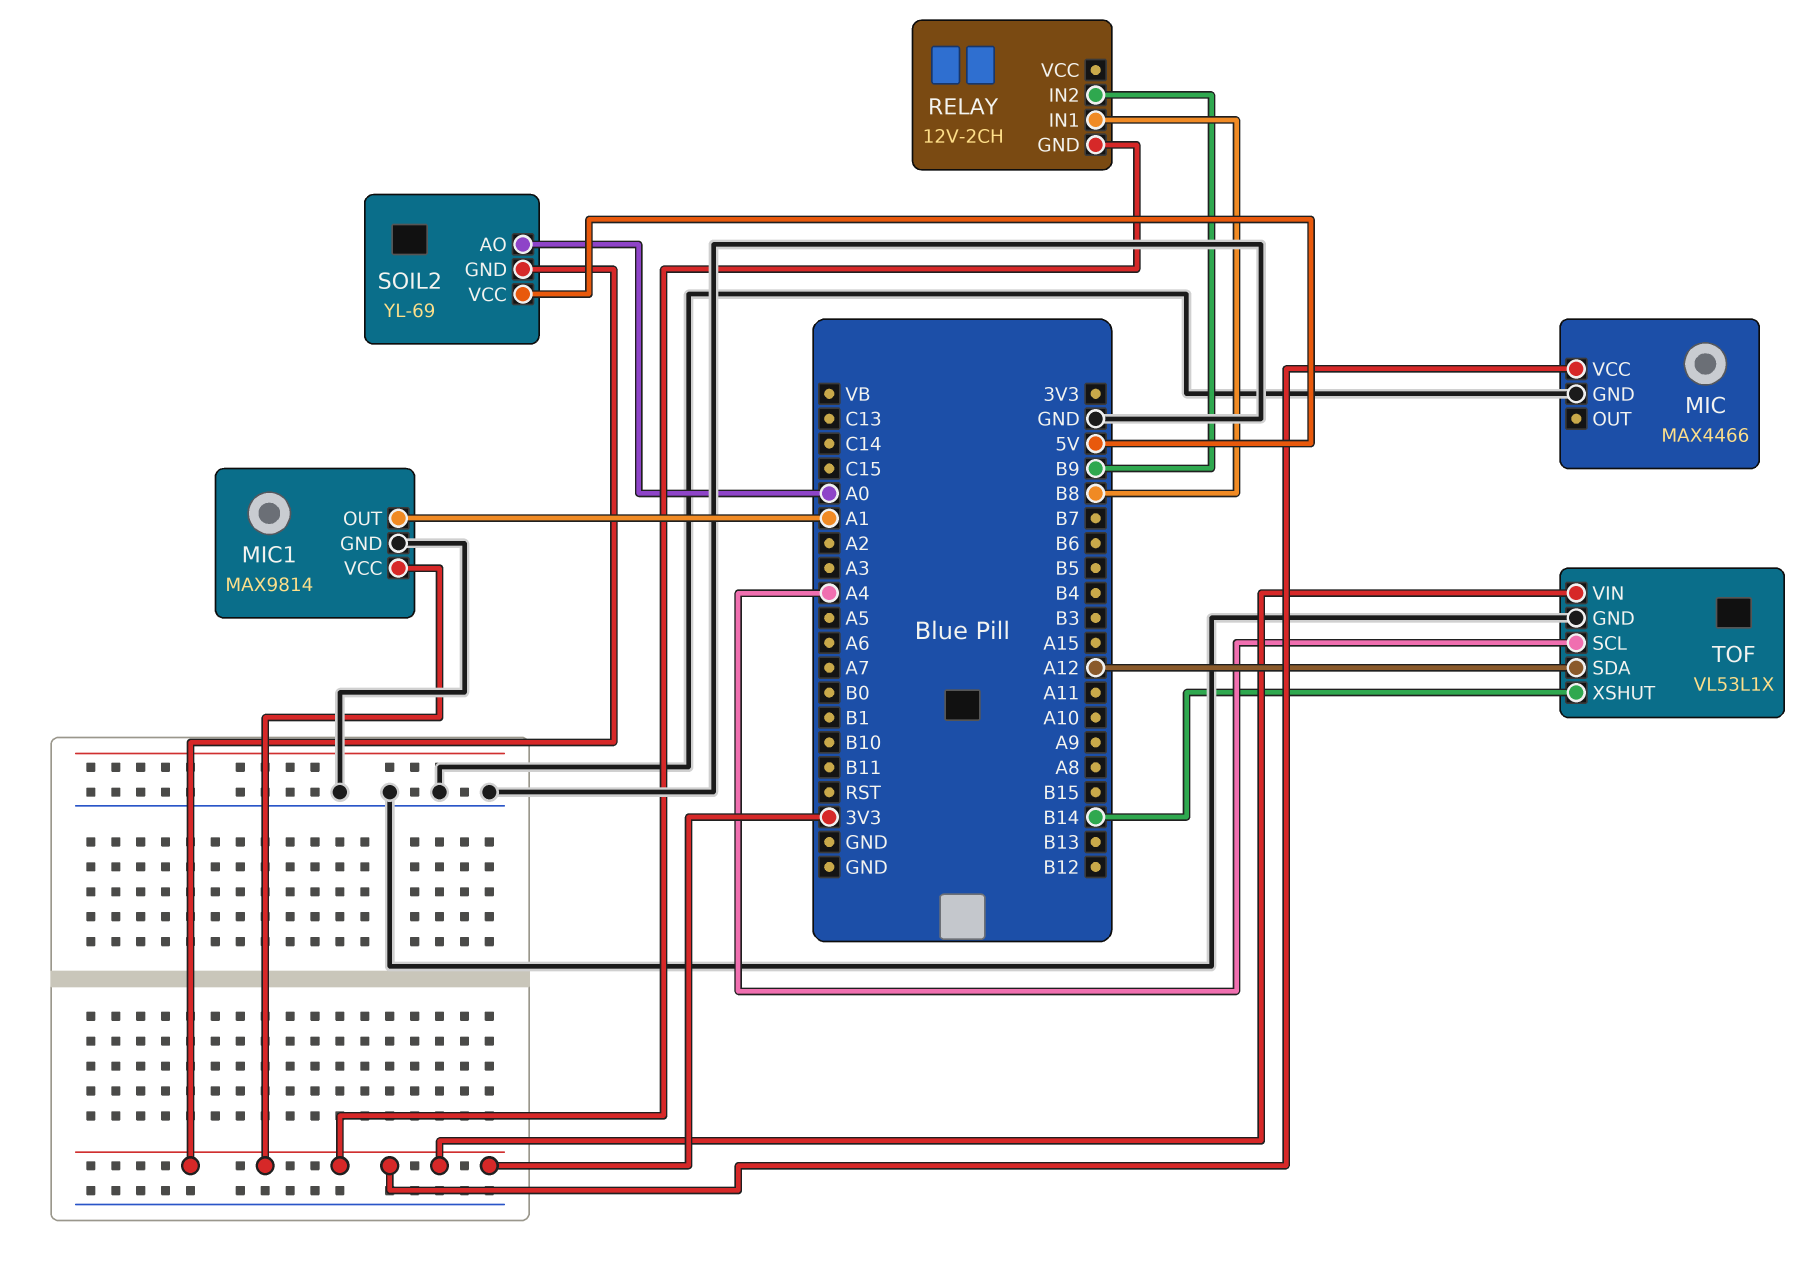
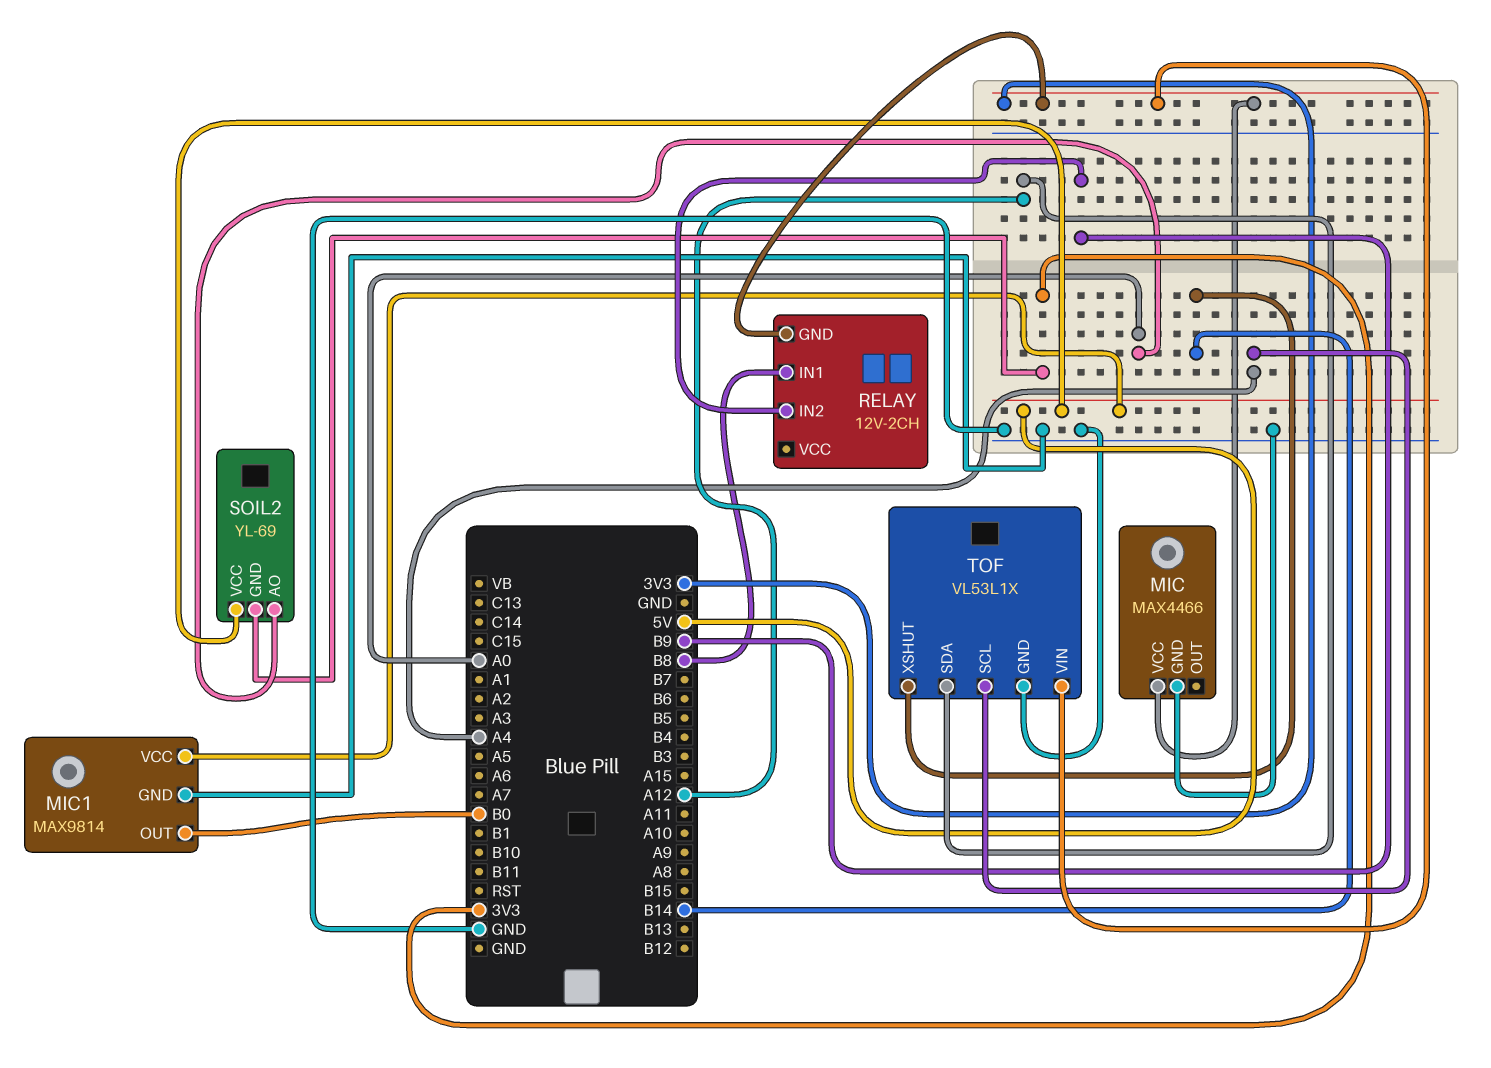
MIC1 pin OUT: A1 -> B0
MIC1 pin VCC: 3V3 -> 5V

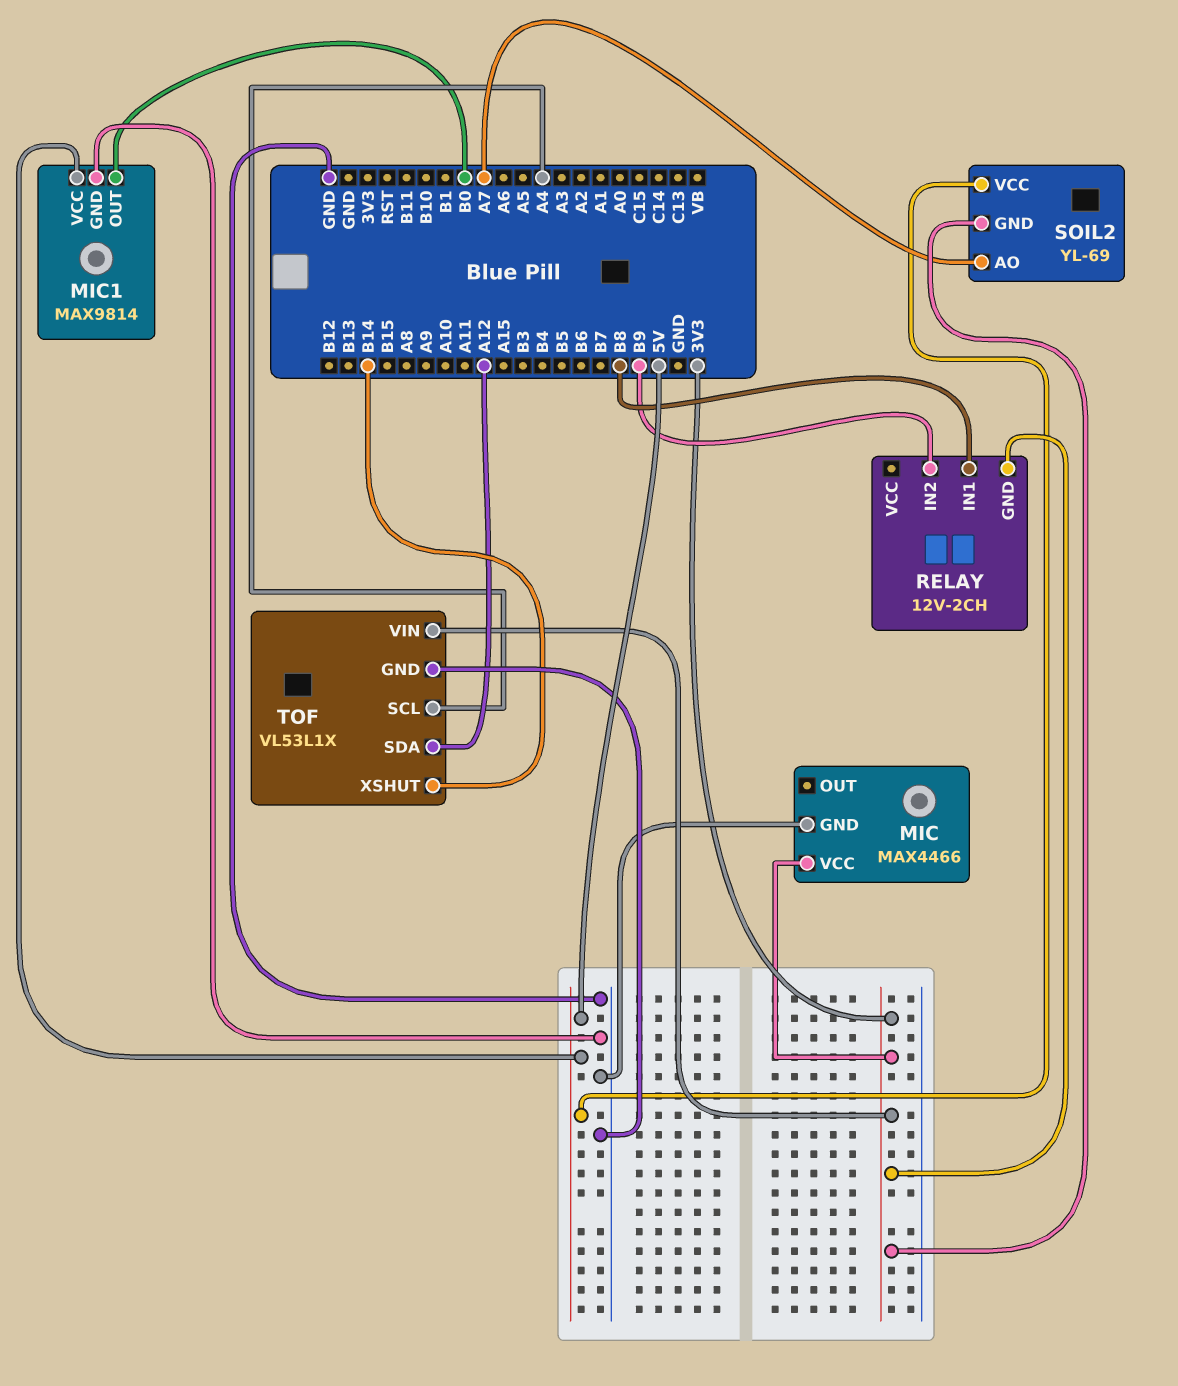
SOIL2 pin AO: A0 -> A7

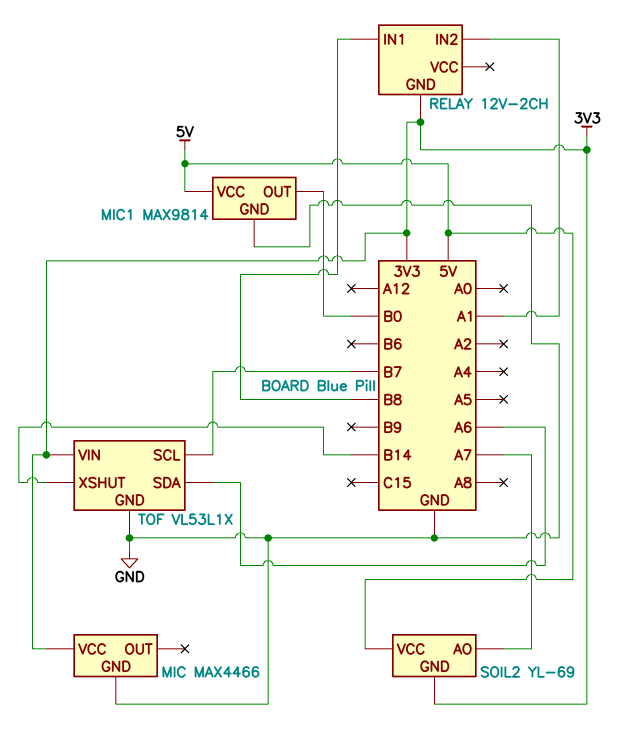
RELAY pin IN2: B9 -> A1
TOF pin SCL: A4 -> B7
TOF pin SDA: A12 -> A6

